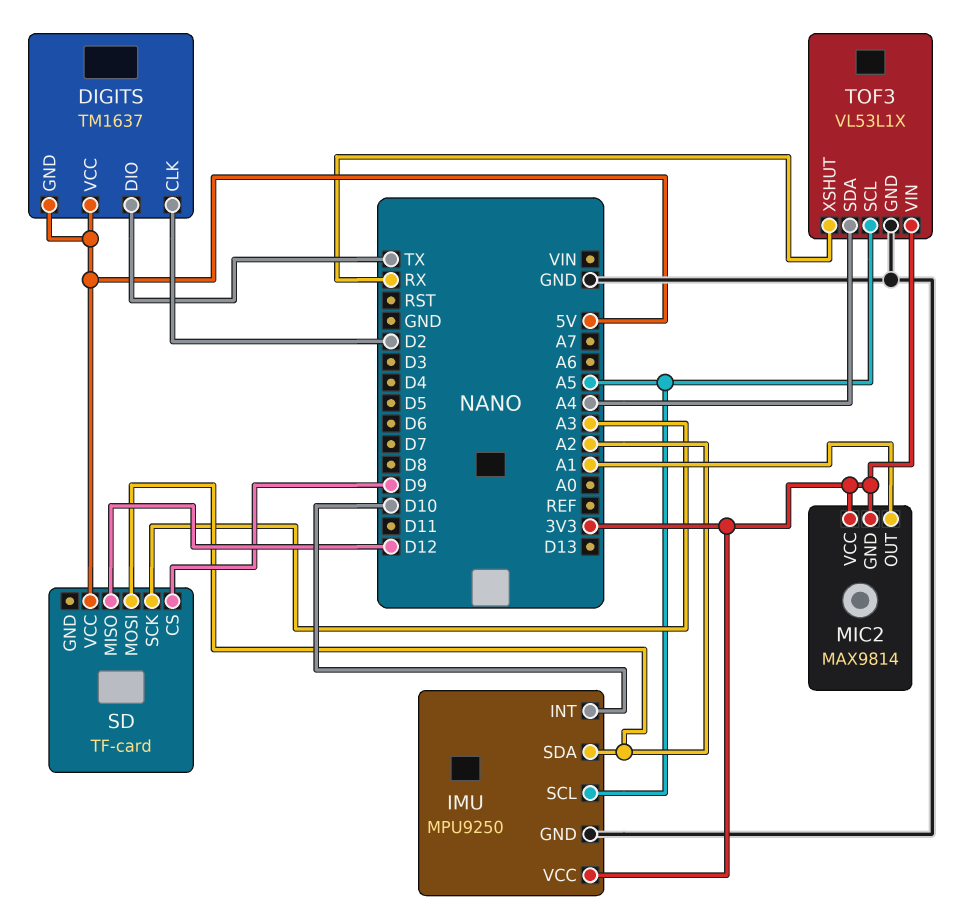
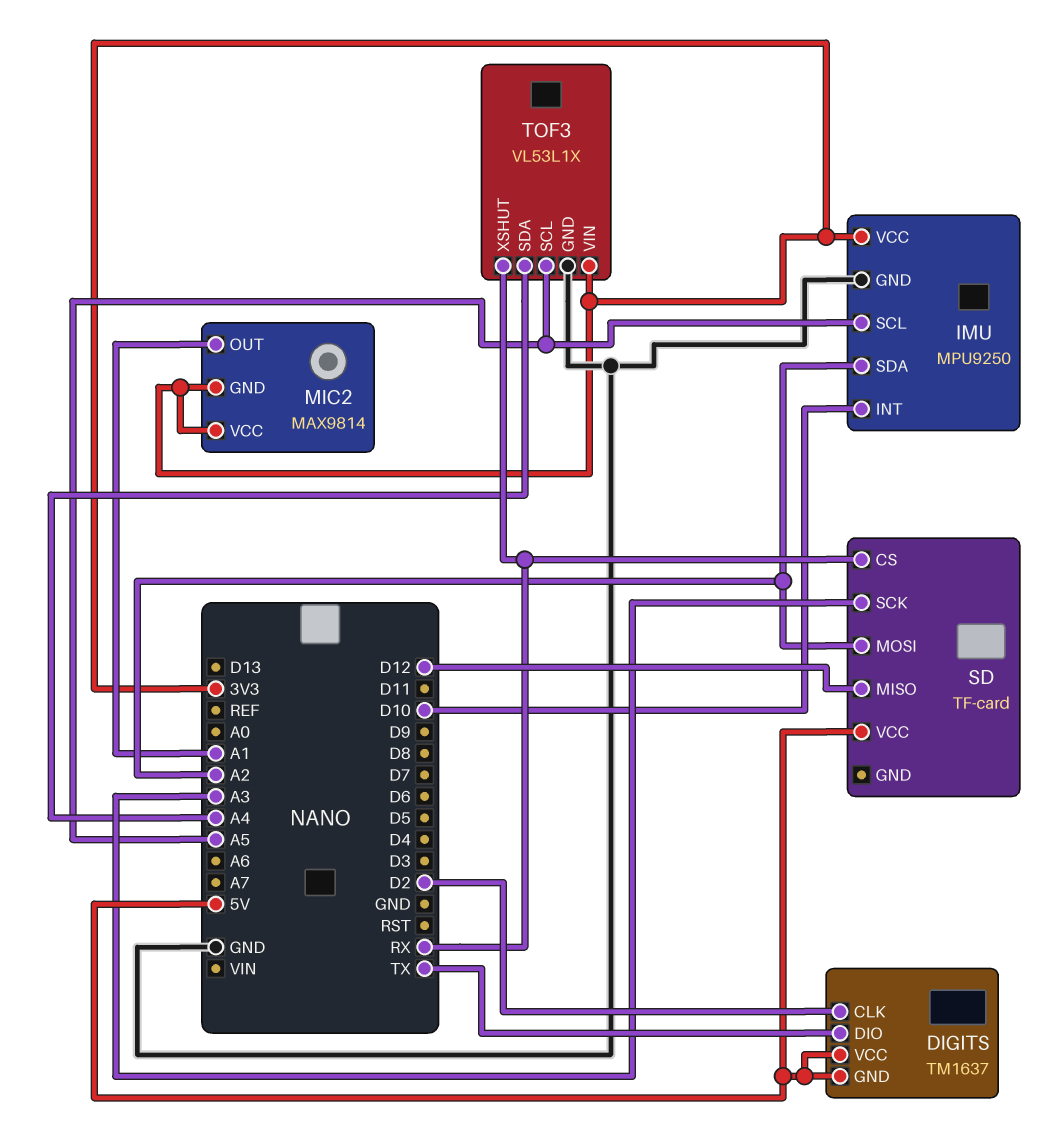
SD pin CS: D9 -> RX

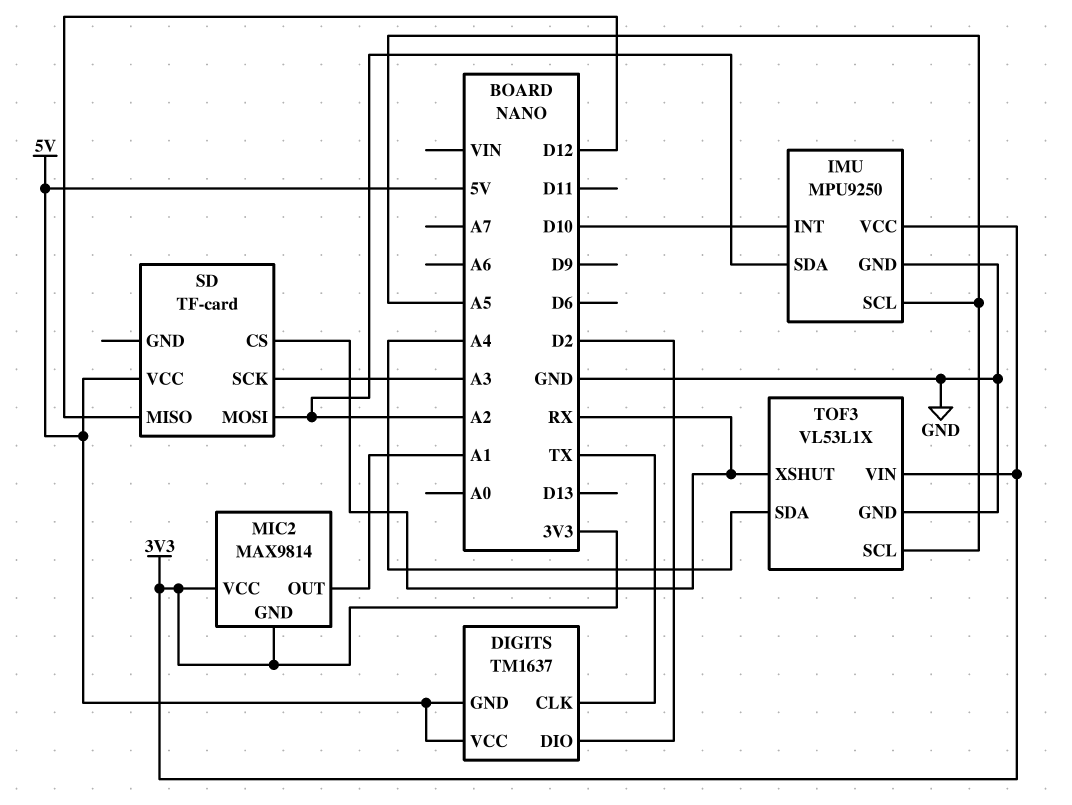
DIGITS pin CLK: D2 -> TX
DIGITS pin DIO: TX -> D2

